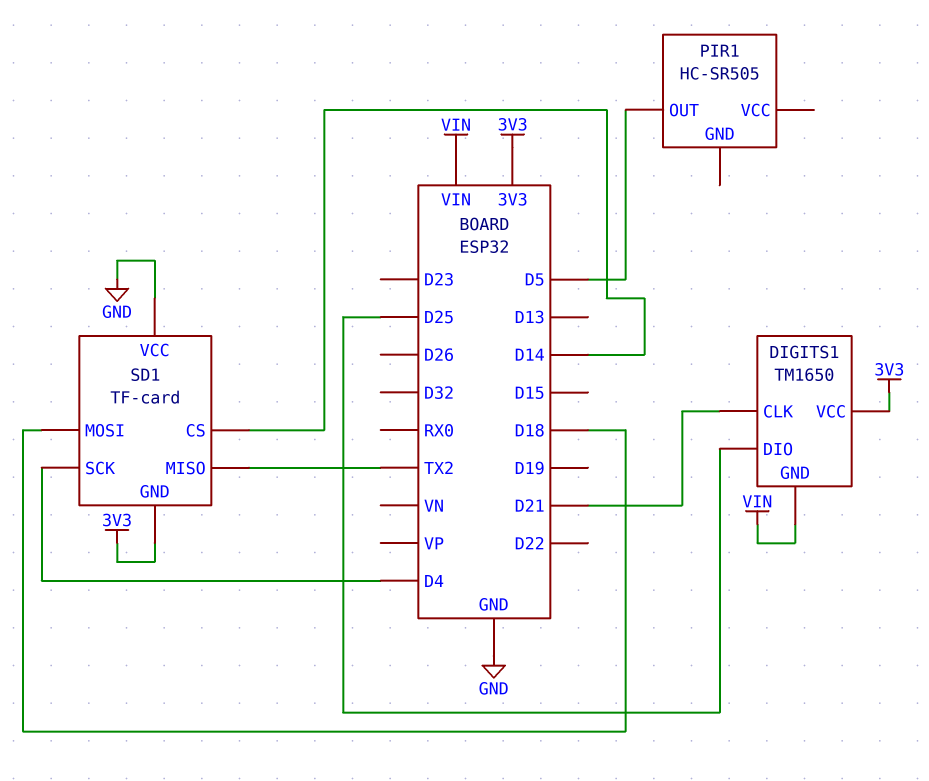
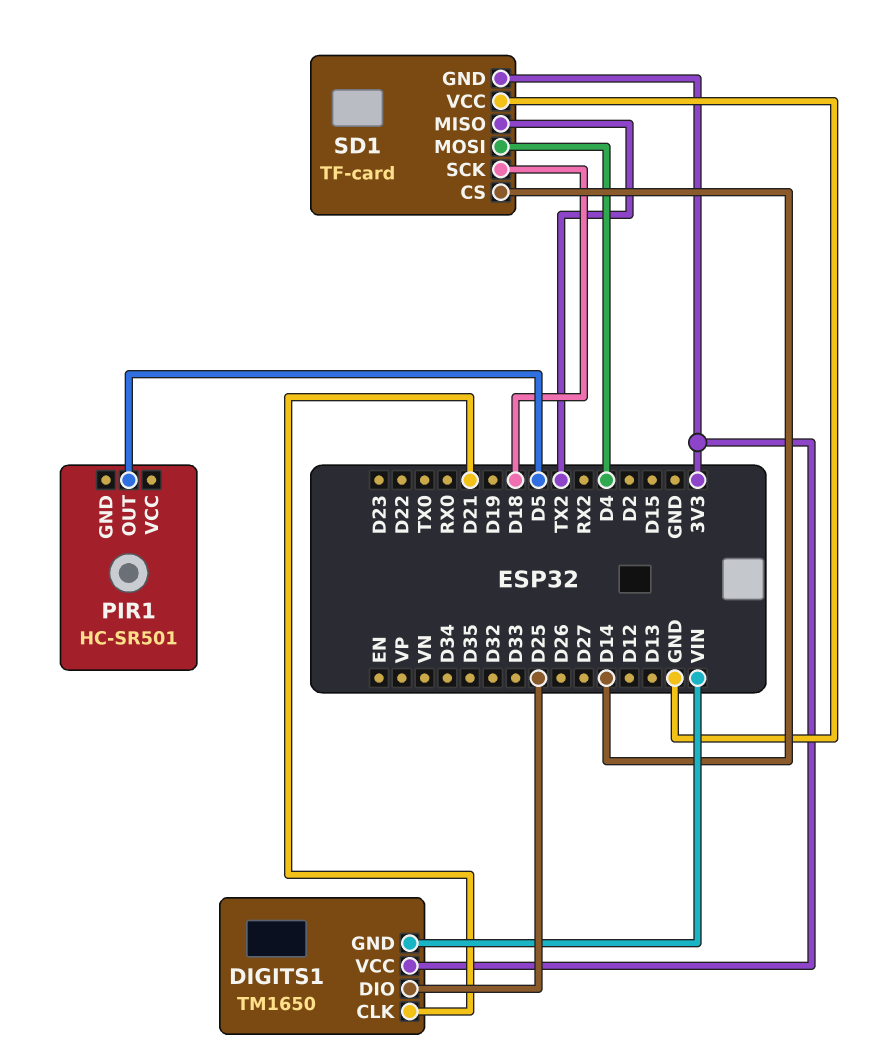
PIR1: HC-SR505 -> HC-SR501
SD1 pin MOSI: D18 -> D4
SD1 pin SCK: D4 -> D18

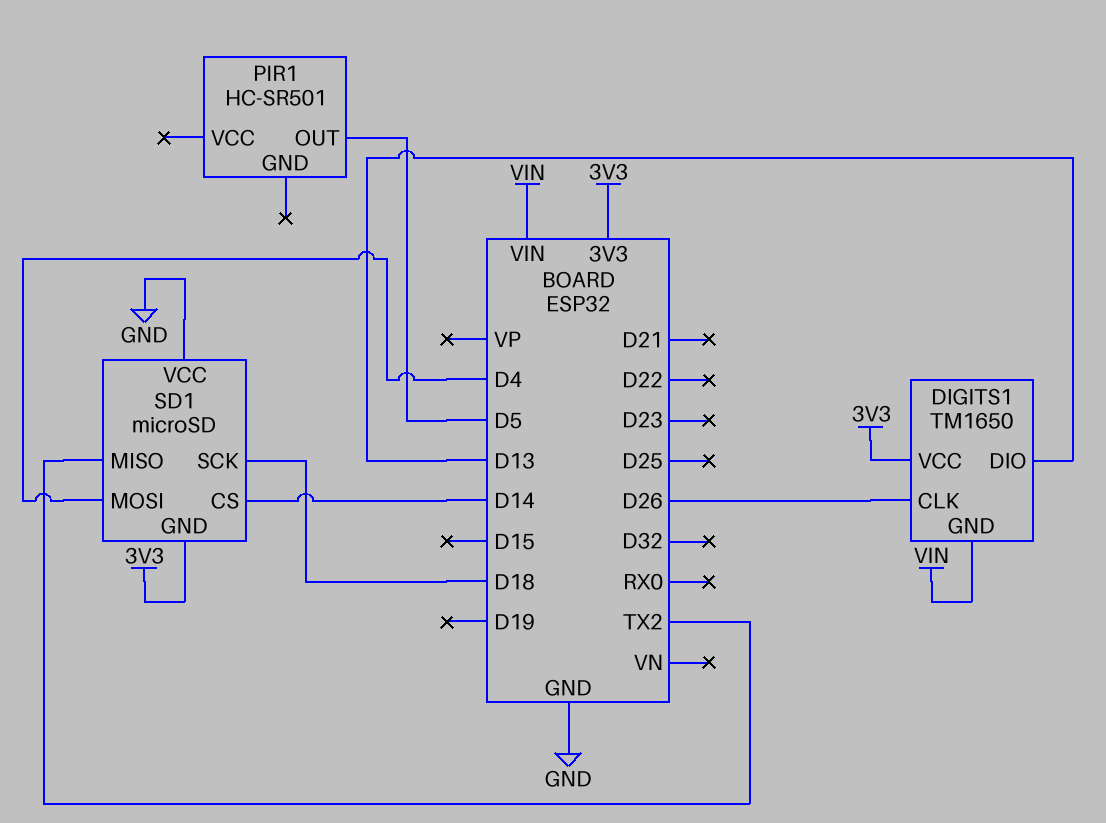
DIGITS1 pin CLK: D21 -> D26
DIGITS1 pin DIO: D25 -> D13
SD1: TF-card -> microSD

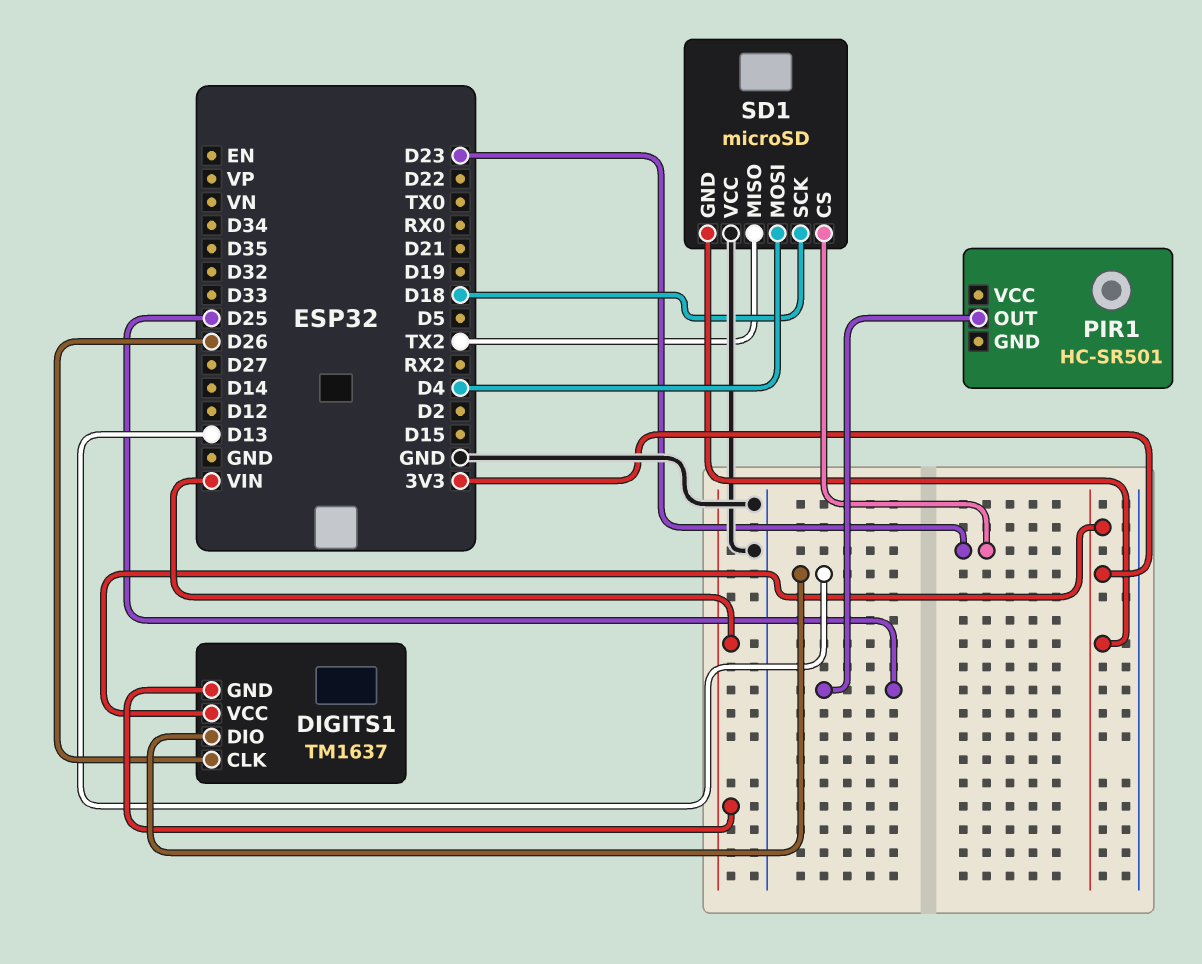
DIGITS1: TM1650 -> TM1637
PIR1 pin OUT: D5 -> D25
SD1 pin CS: D14 -> D23

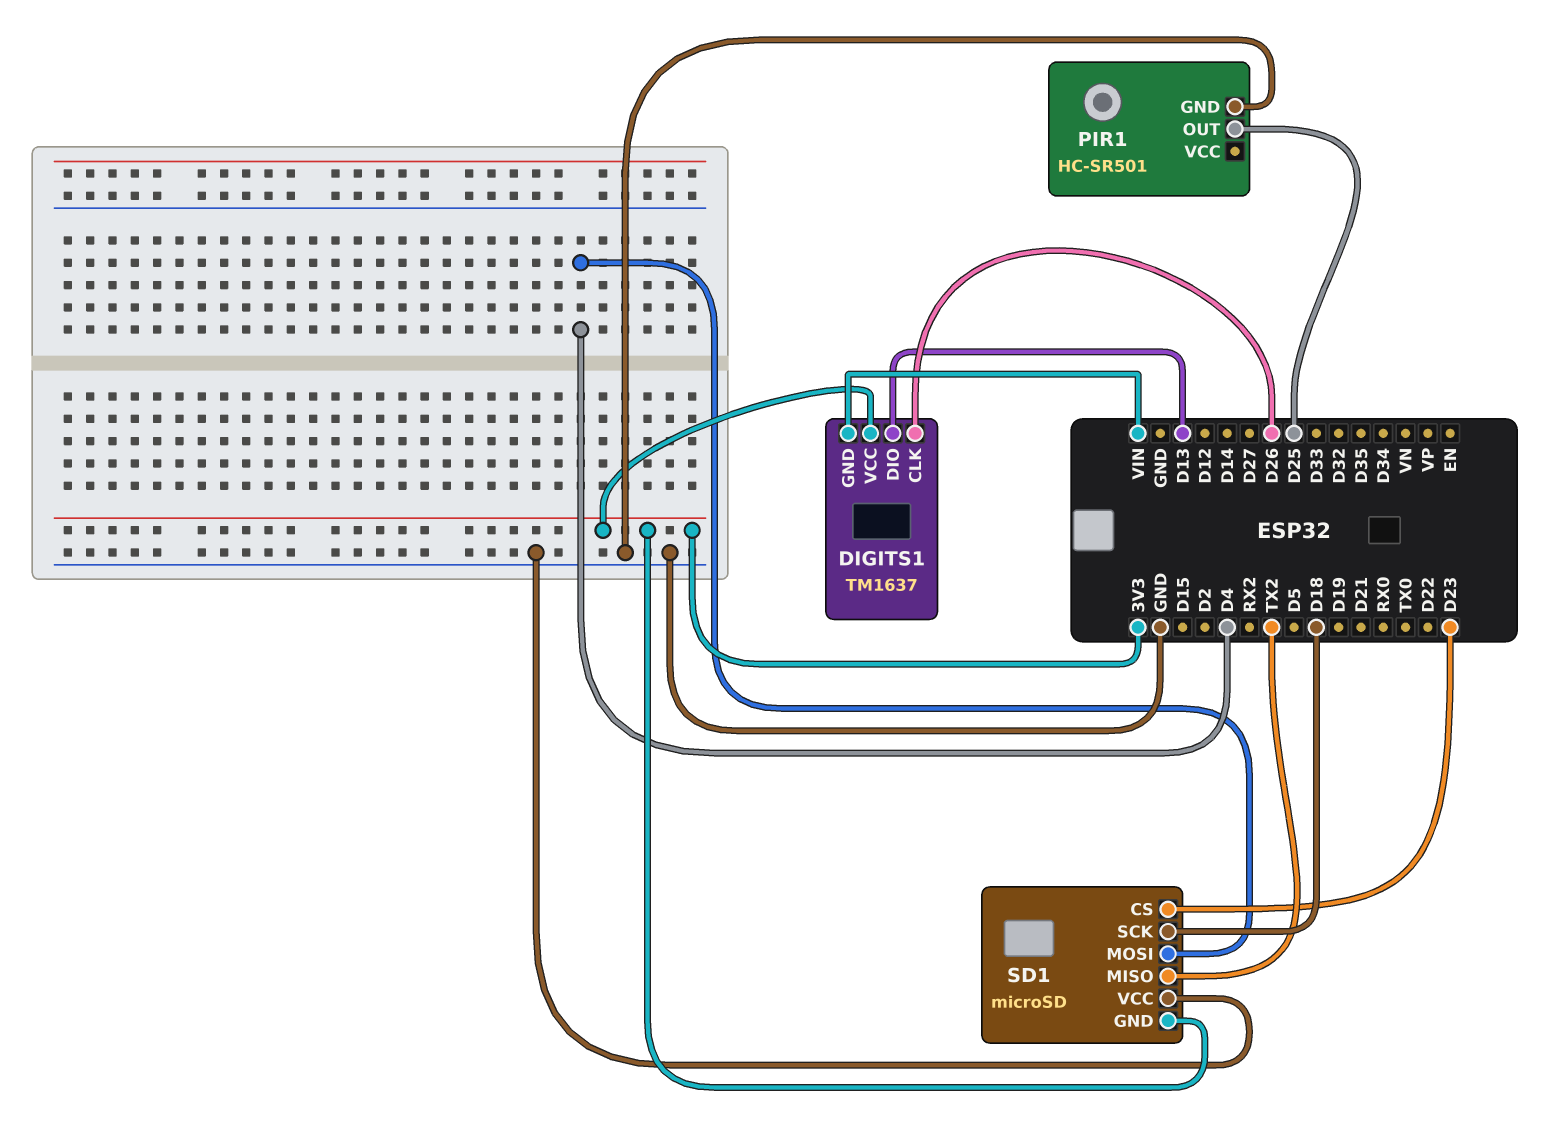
PIR1 pin GND: none -> GND

